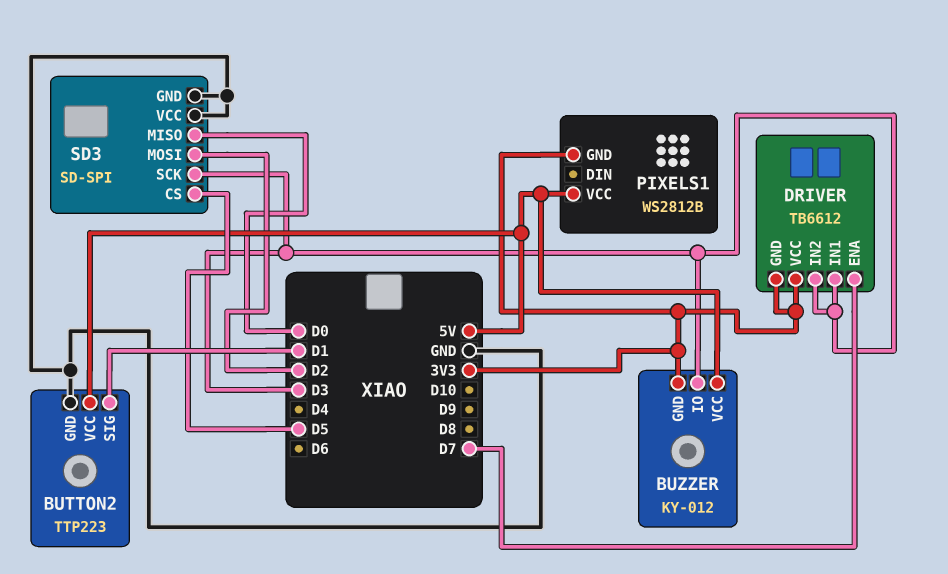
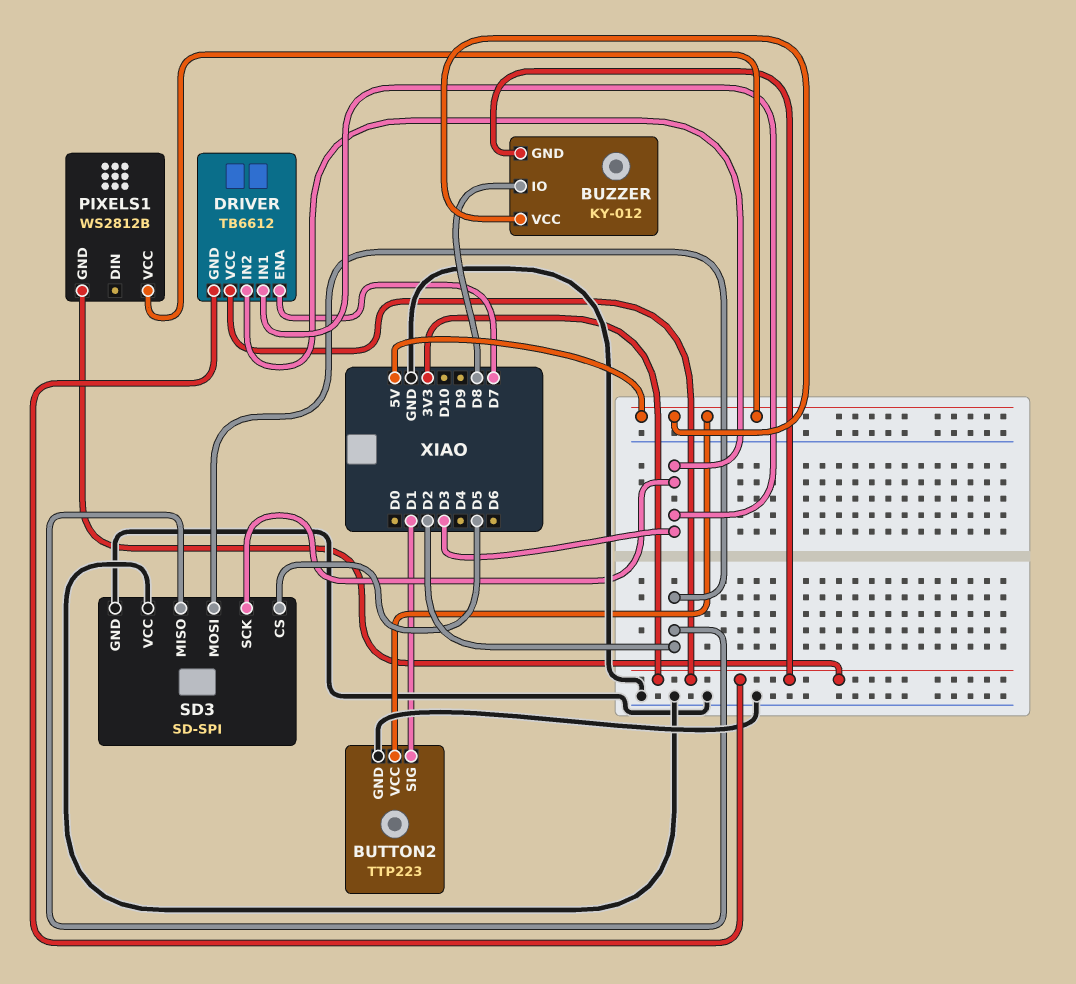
BUZZER pin IO: D3 -> D8
SD3 pin MISO: D0 -> D2

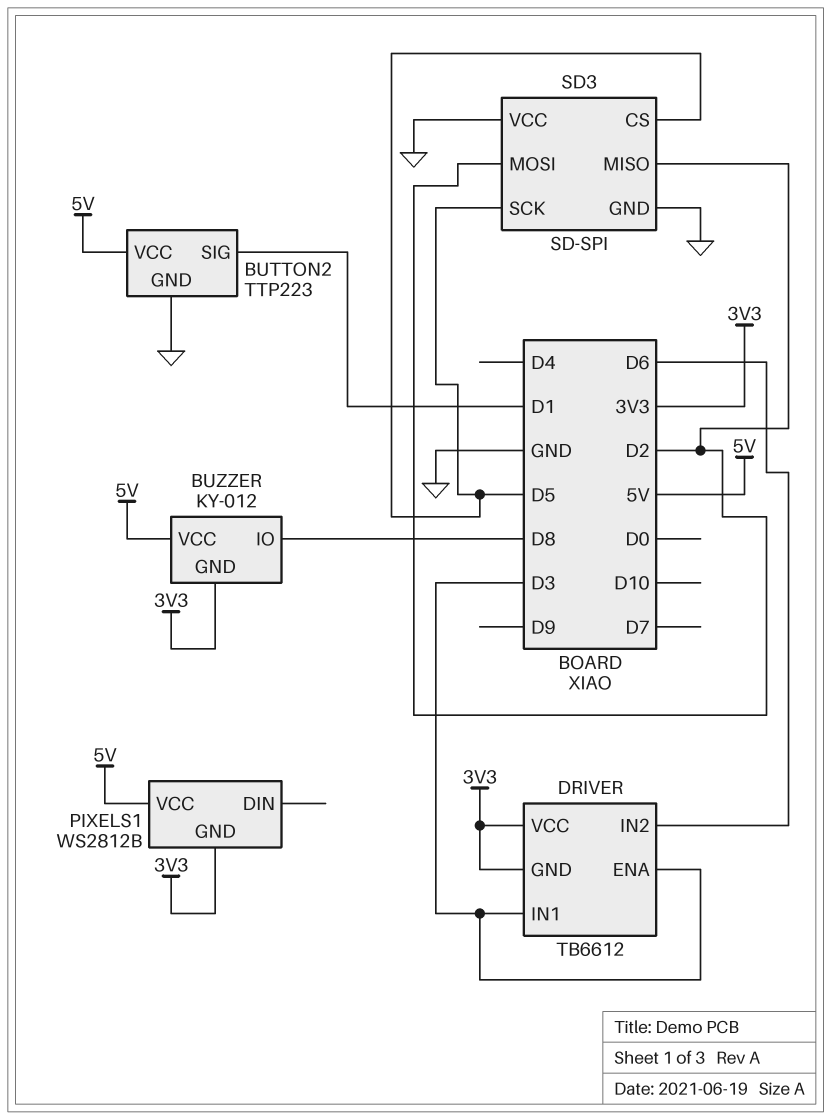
DRIVER pin ENA: D7 -> D3
DRIVER pin IN2: D3 -> D6
SD3 pin SCK: D3 -> D5

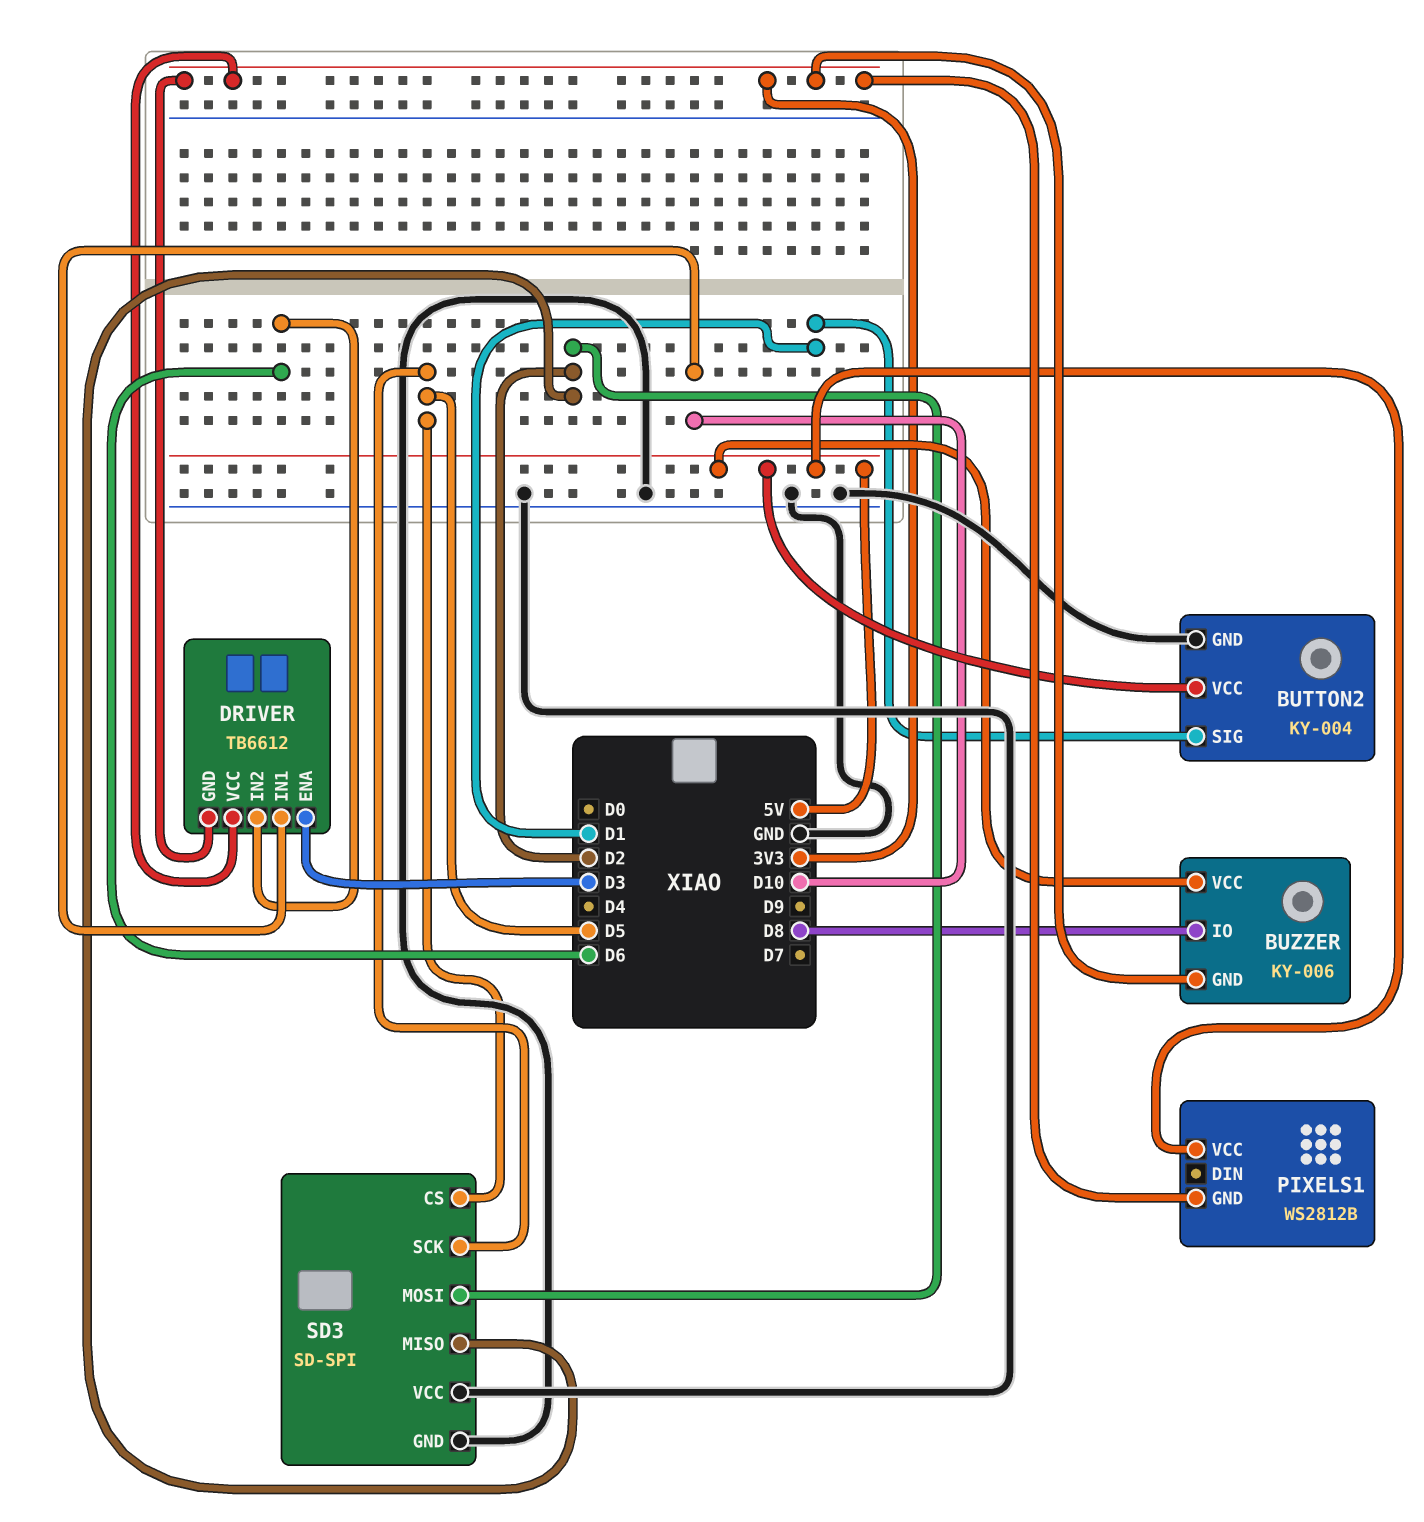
BUTTON2: TTP223 -> KY-004
BUZZER: KY-012 -> KY-006
DRIVER pin IN1: D3 -> D10

